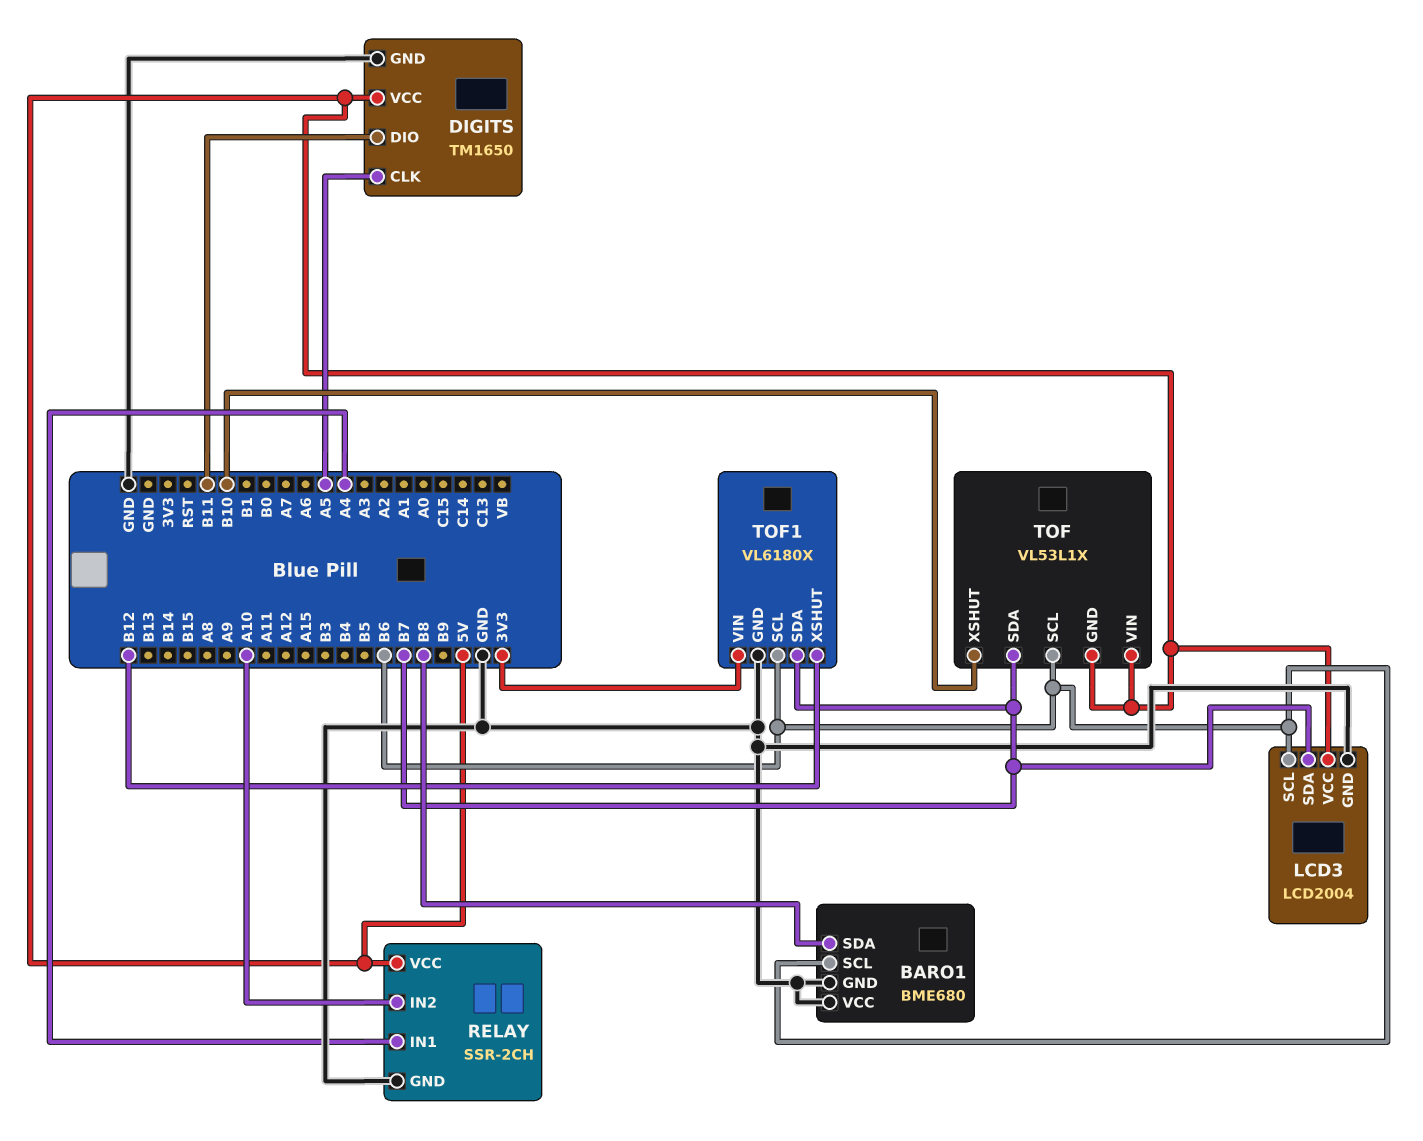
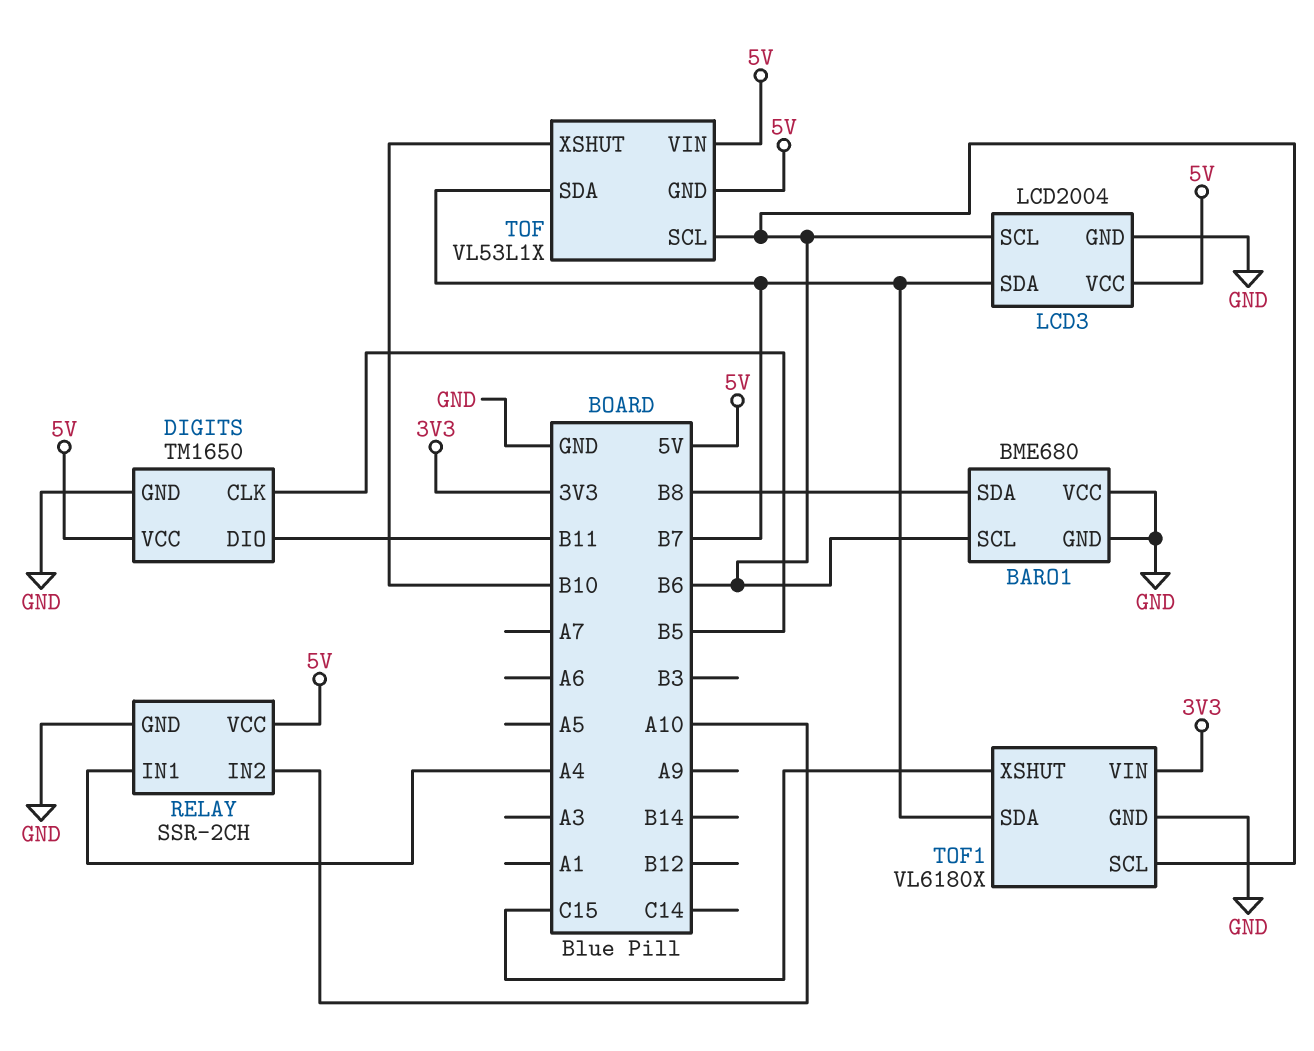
DIGITS pin CLK: A5 -> B5
TOF1 pin XSHUT: B12 -> C15

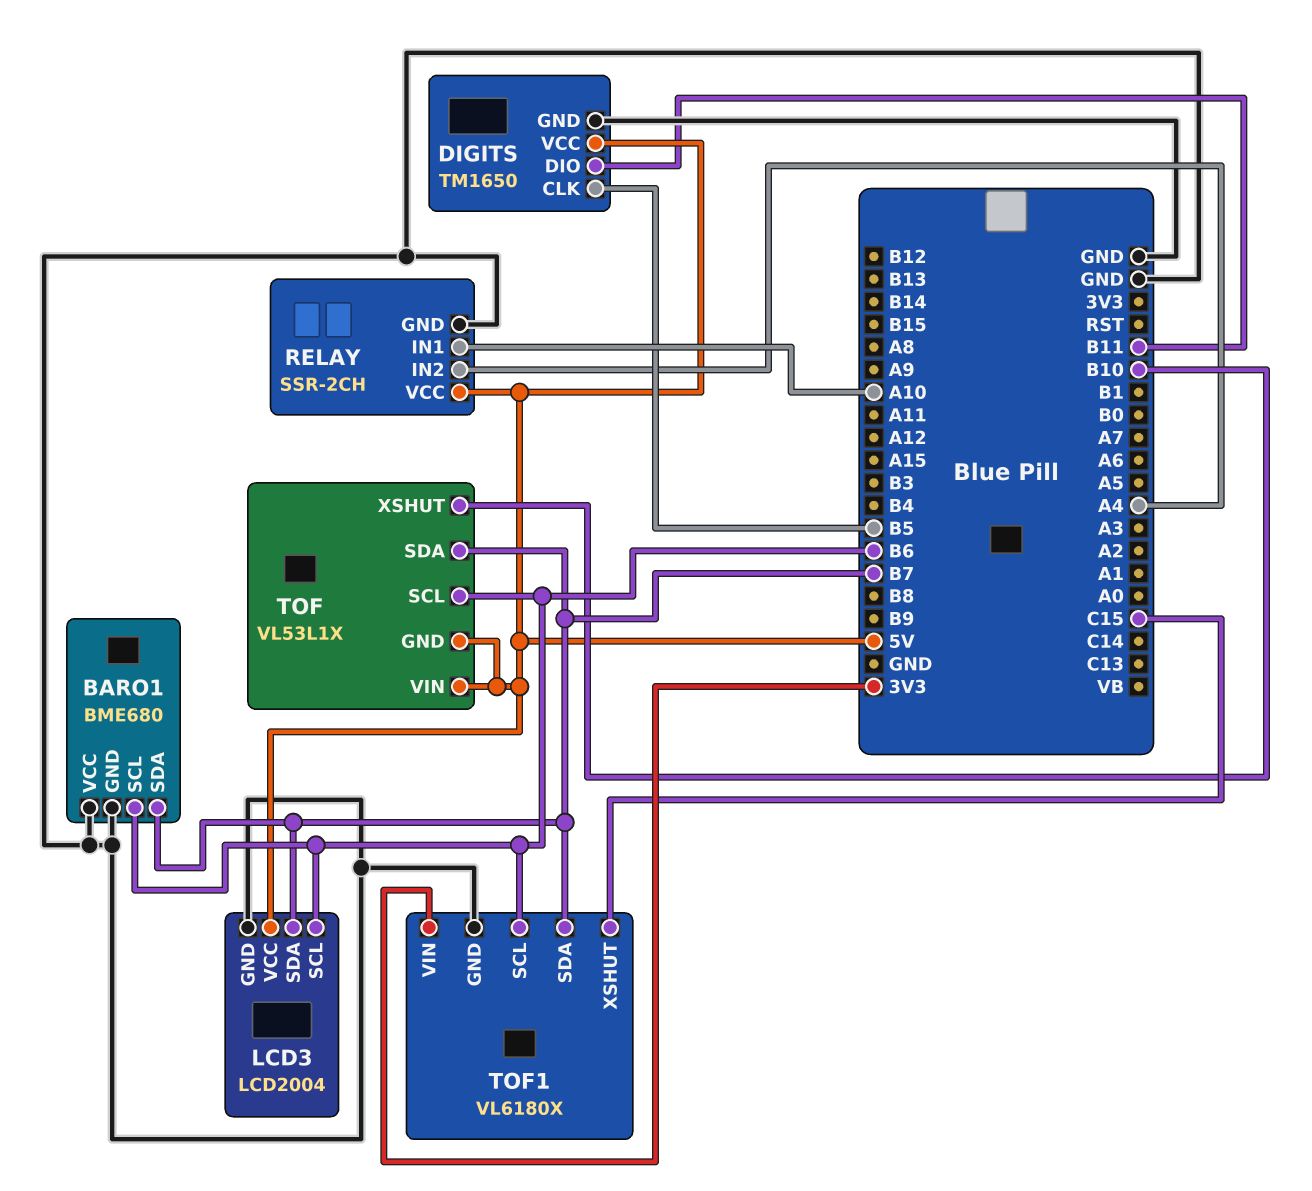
BARO1 pin SDA: B8 -> B7
RELAY pin IN1: A4 -> A10
RELAY pin IN2: A10 -> A4

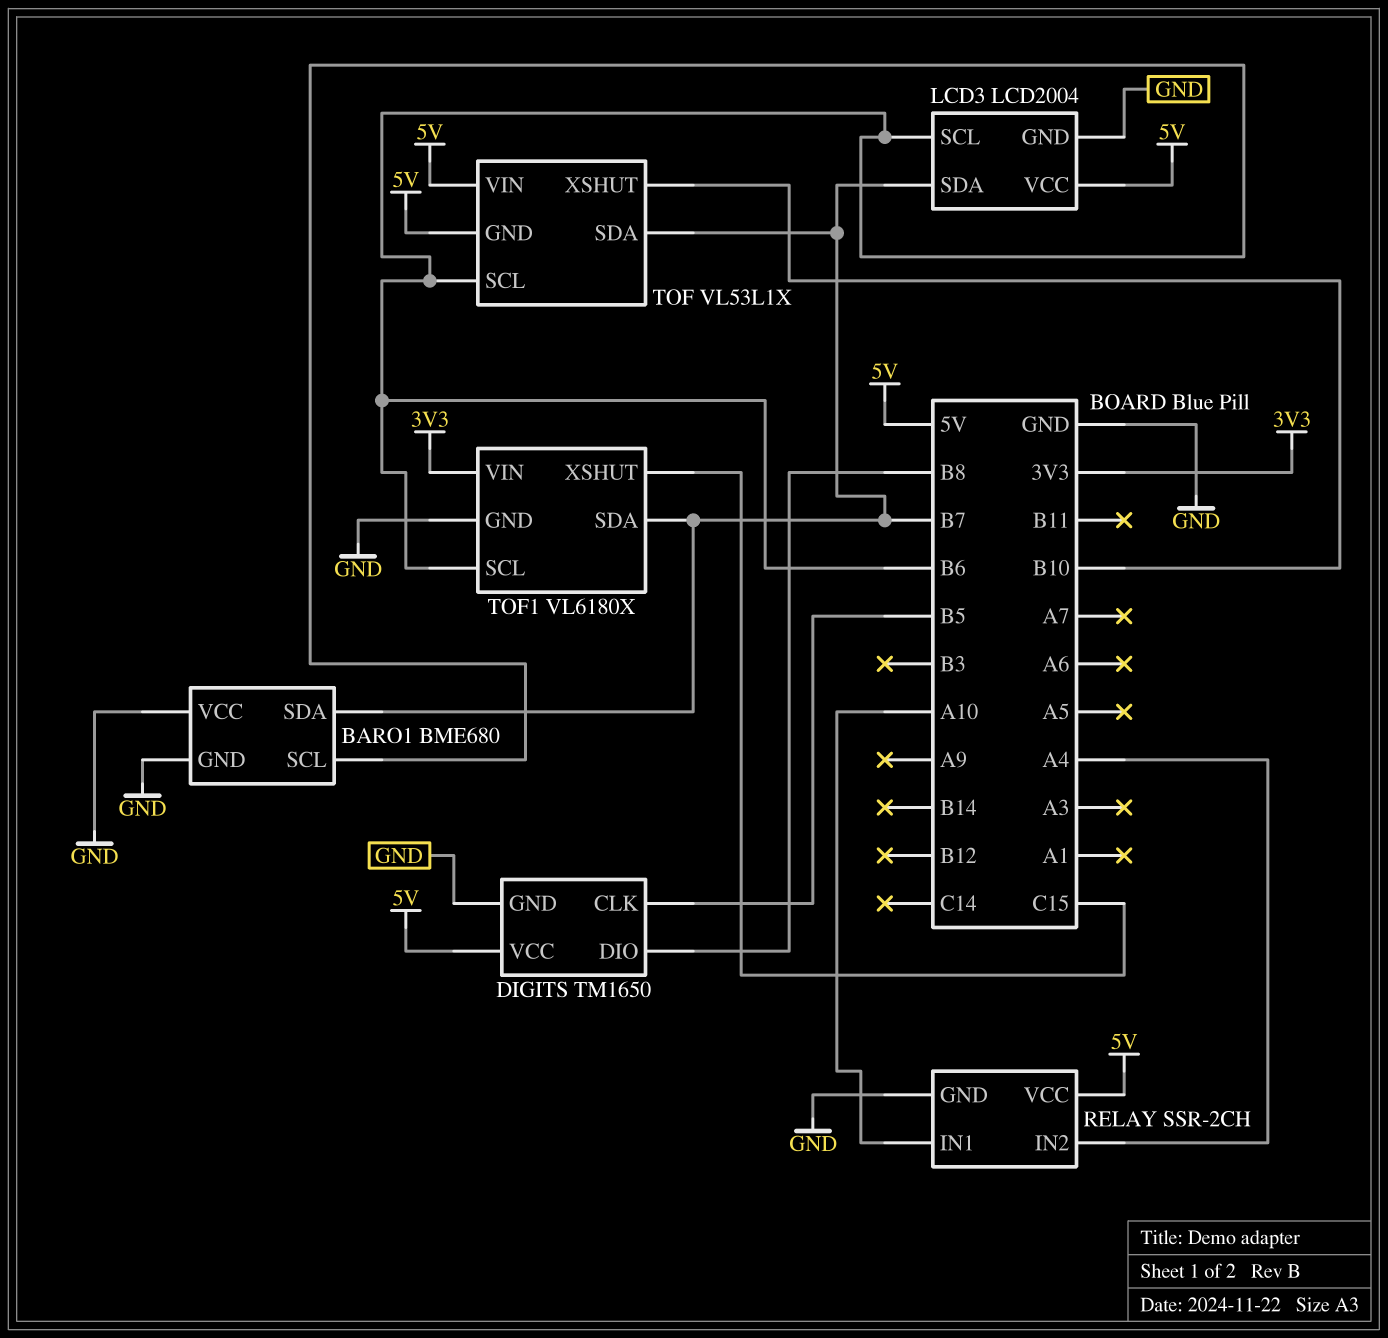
DIGITS pin DIO: B11 -> B8

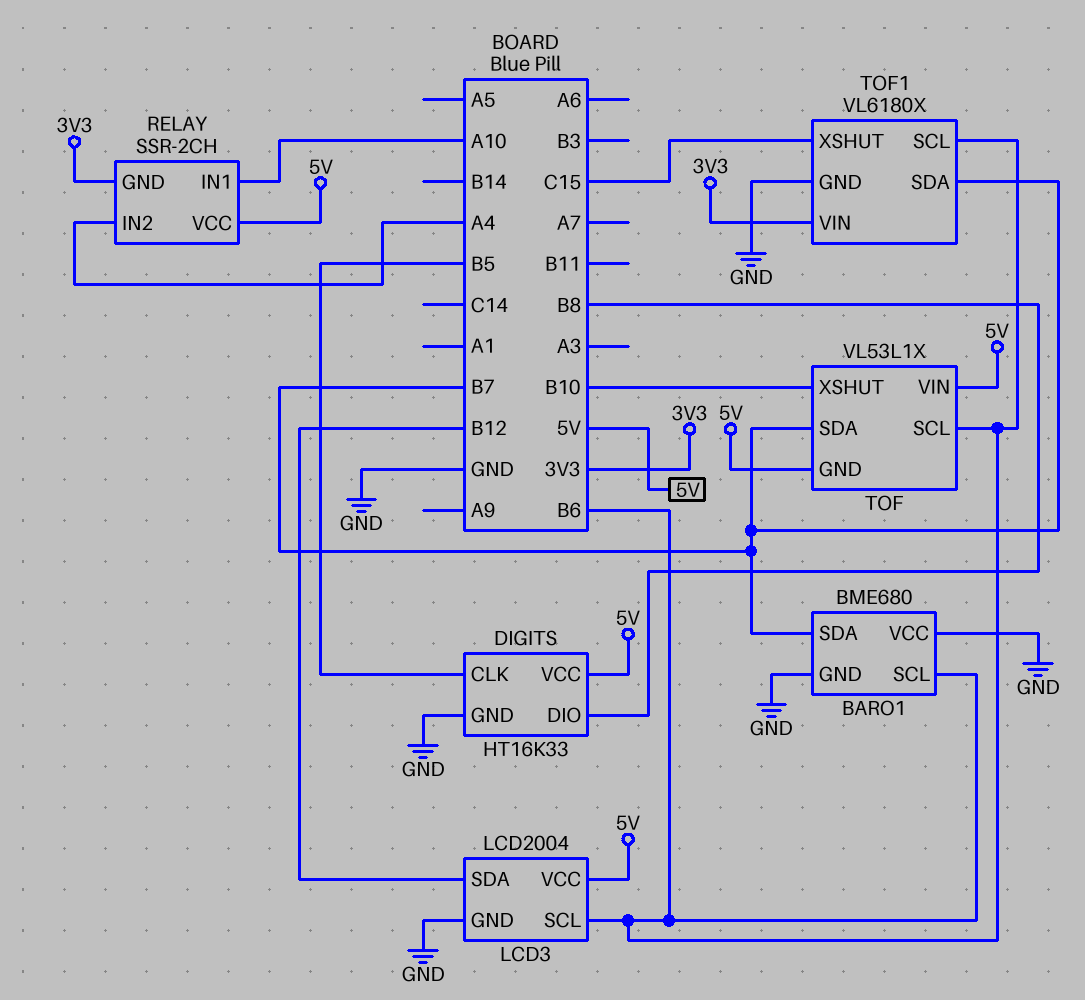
DIGITS: TM1650 -> HT16K33
LCD3 pin SDA: B7 -> B12
RELAY pin GND: GND -> 3V3

